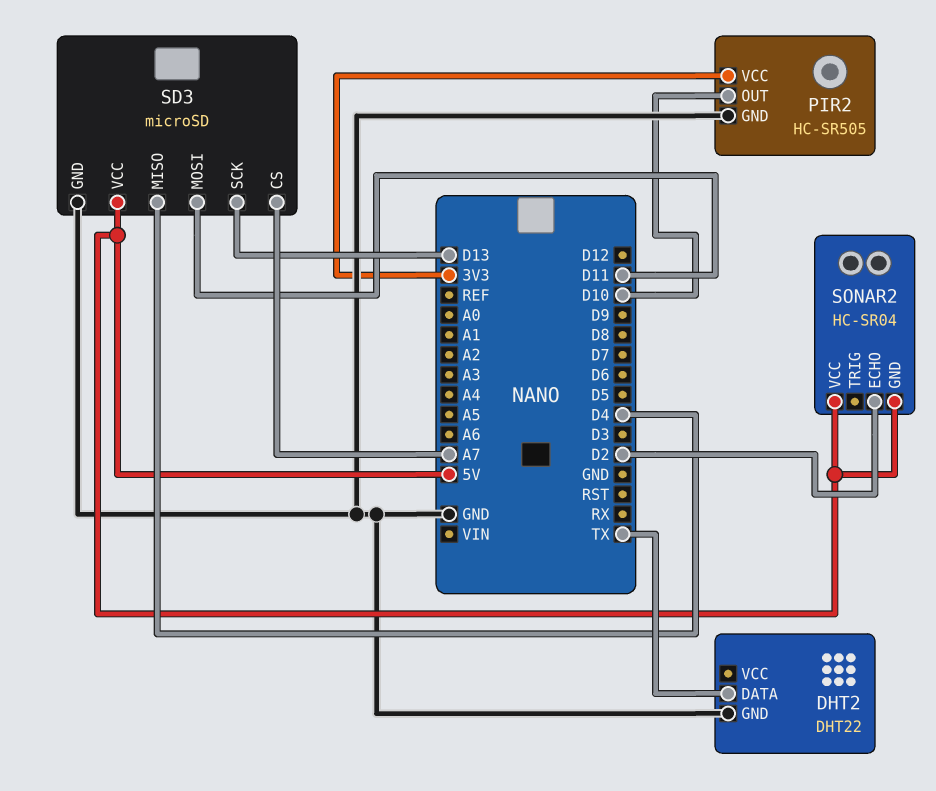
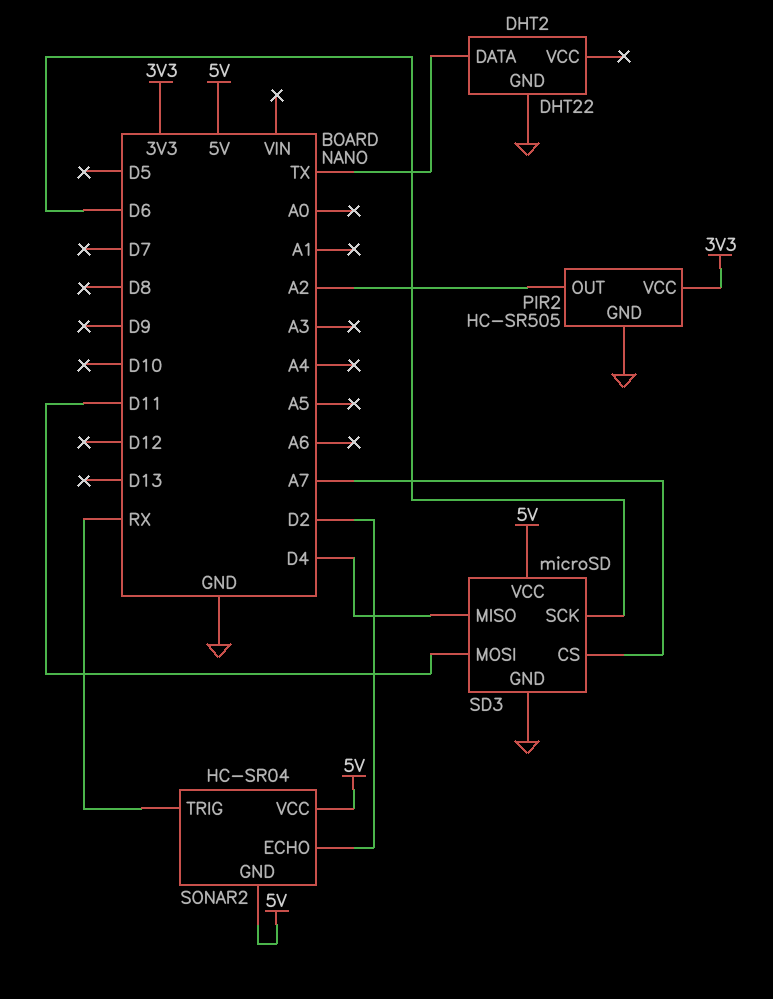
PIR2 pin OUT: D10 -> A2
SD3 pin SCK: D13 -> D6
SONAR2 pin TRIG: none -> RX

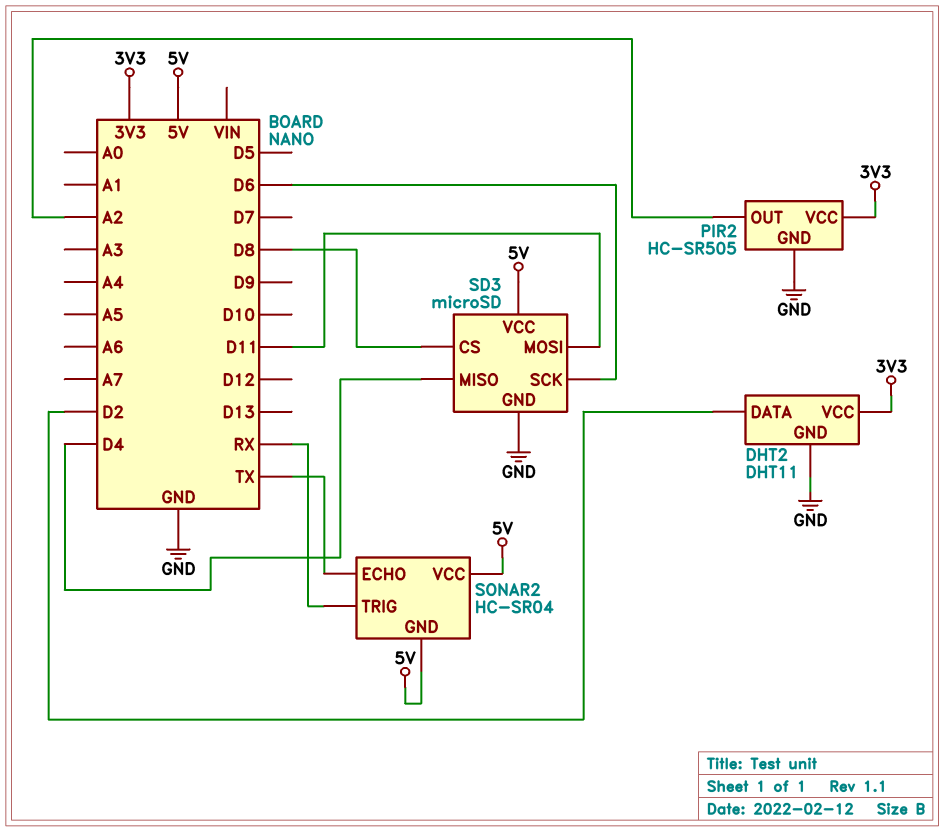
DHT2: DHT22 -> DHT11
DHT2 pin DATA: TX -> D2
DHT2 pin VCC: none -> 3V3
SD3 pin CS: A7 -> D8
SONAR2 pin ECHO: D2 -> TX

